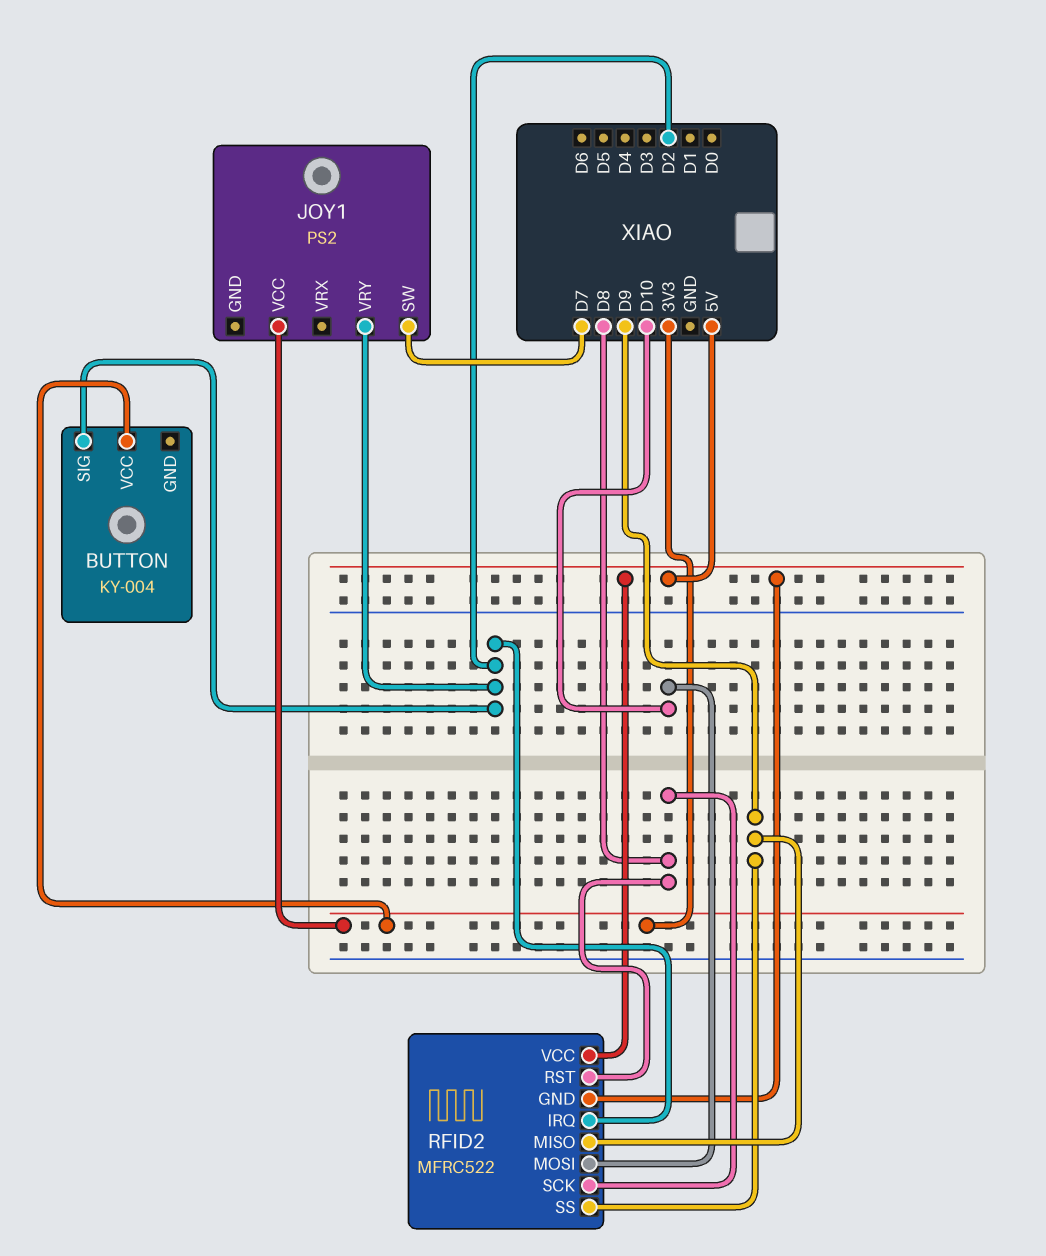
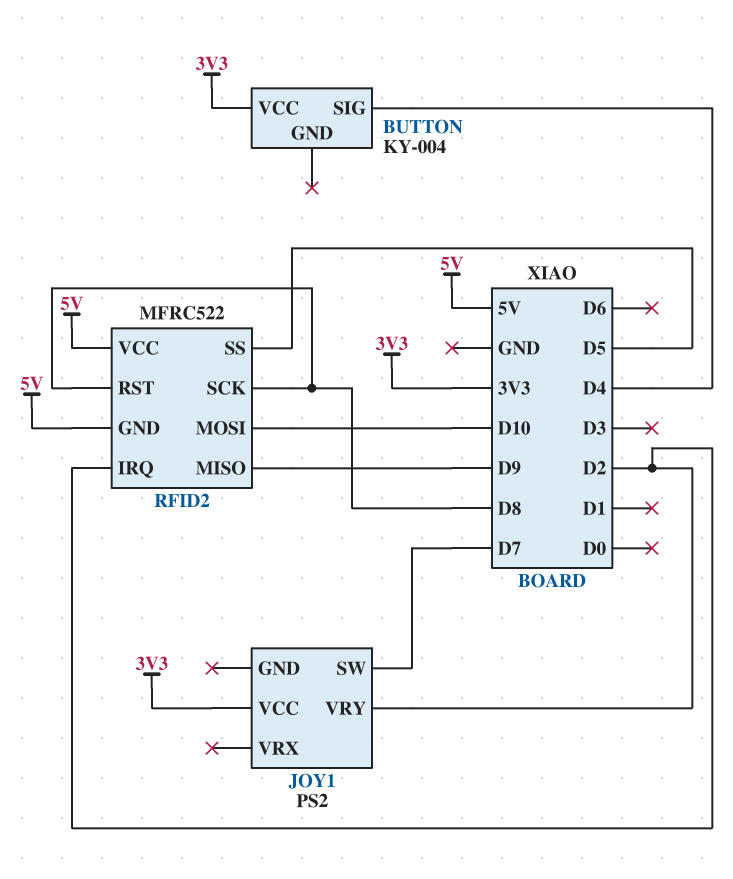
BUTTON pin SIG: D2 -> D4
RFID2 pin SS: D9 -> D5

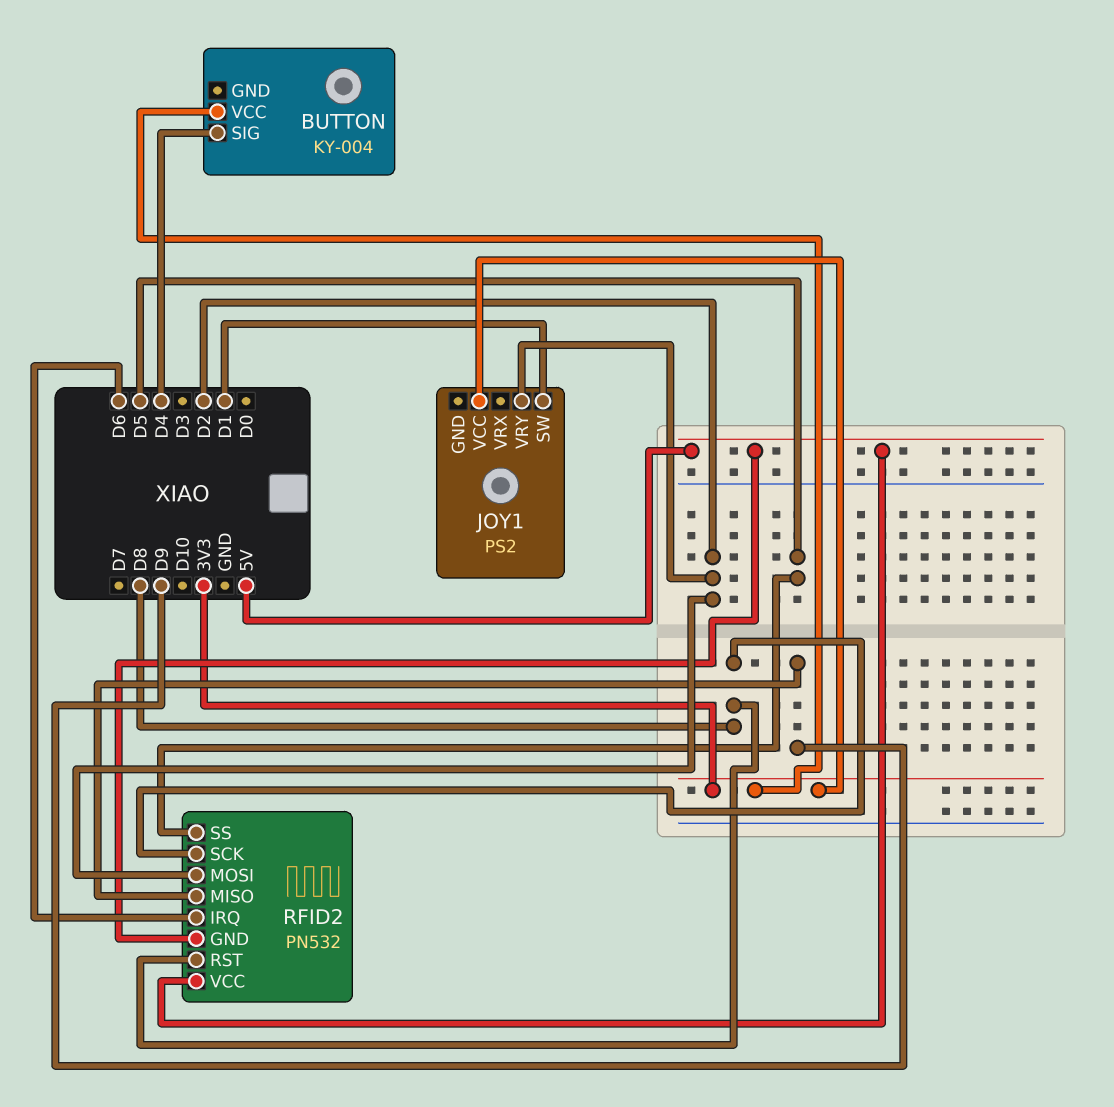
JOY1 pin SW: D7 -> D1
RFID2: MFRC522 -> PN532
RFID2 pin IRQ: D2 -> D6
RFID2 pin MOSI: D10 -> D2

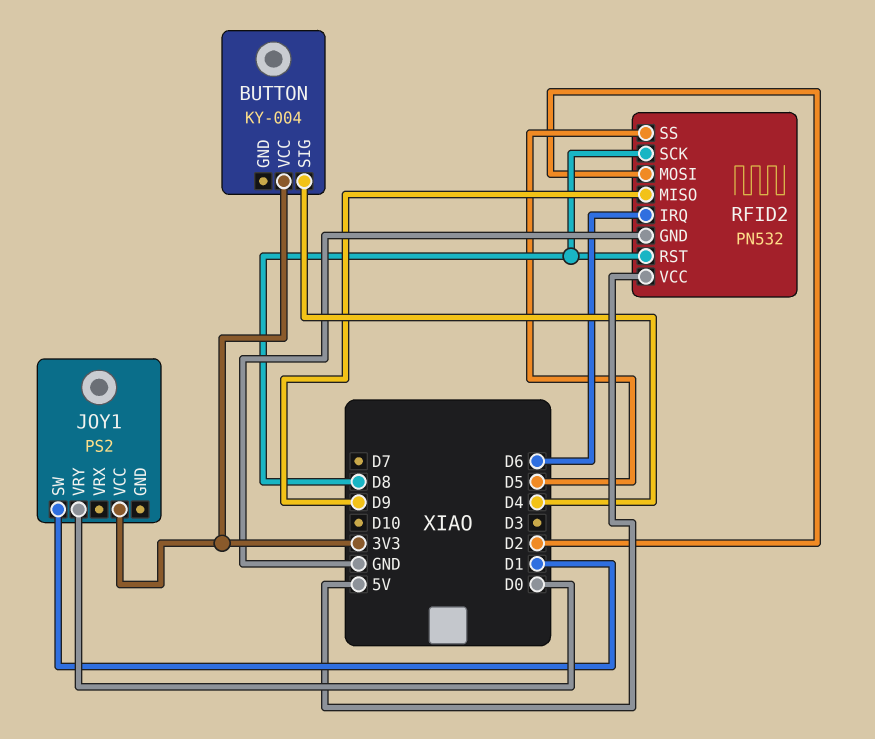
JOY1 pin VRY: D2 -> D0
RFID2 pin GND: 5V -> GND

